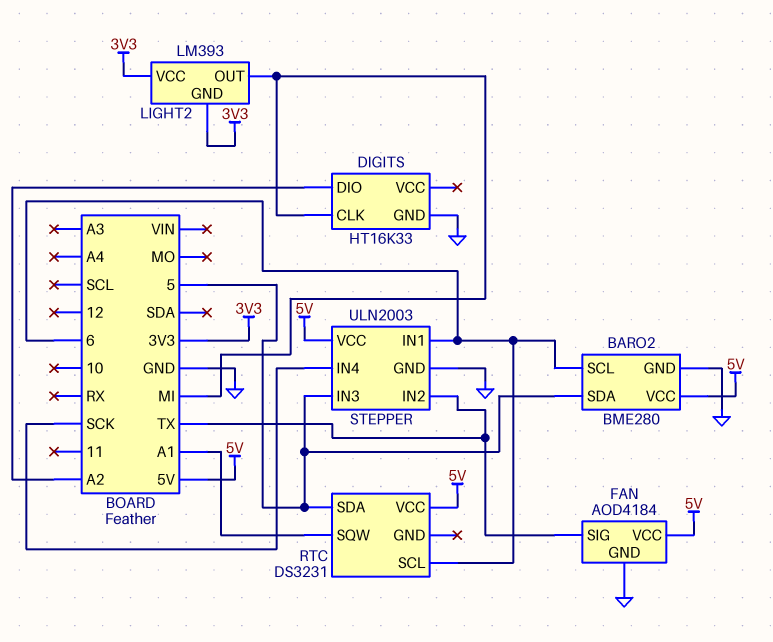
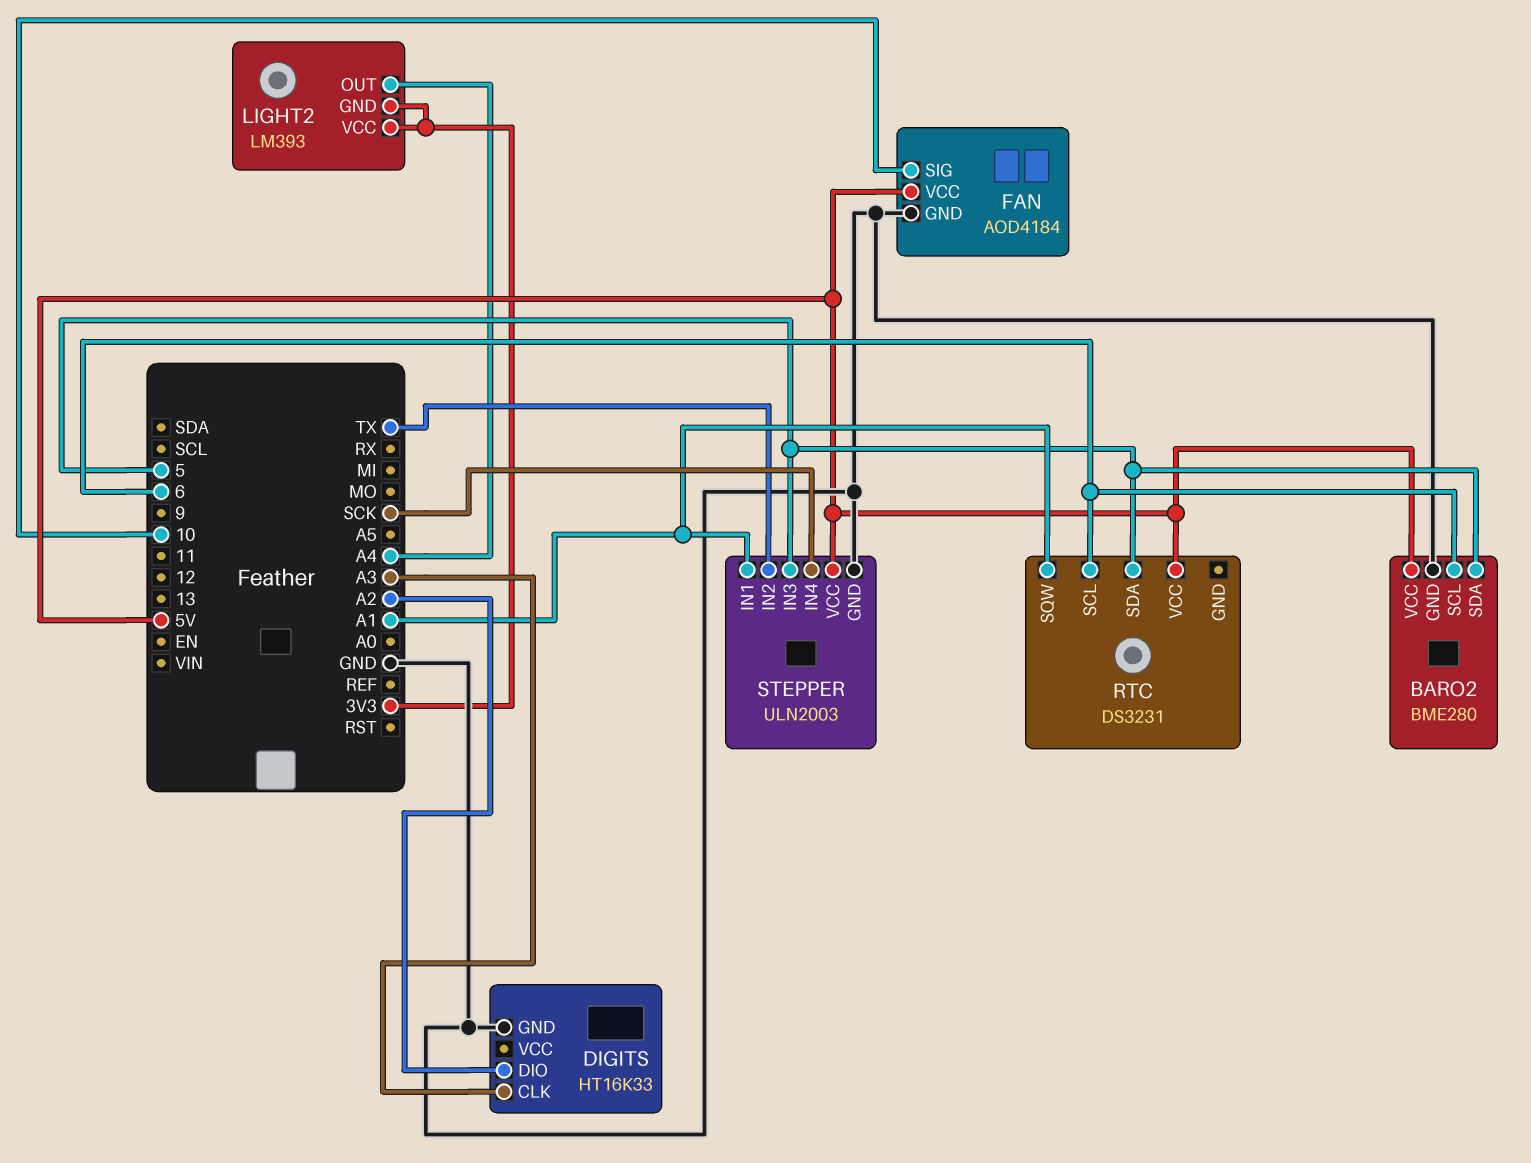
DIGITS pin CLK: MI -> A3
FAN pin SIG: TX -> 10
LIGHT2 pin OUT: MI -> A4
STEPPER pin IN1: 6 -> A1

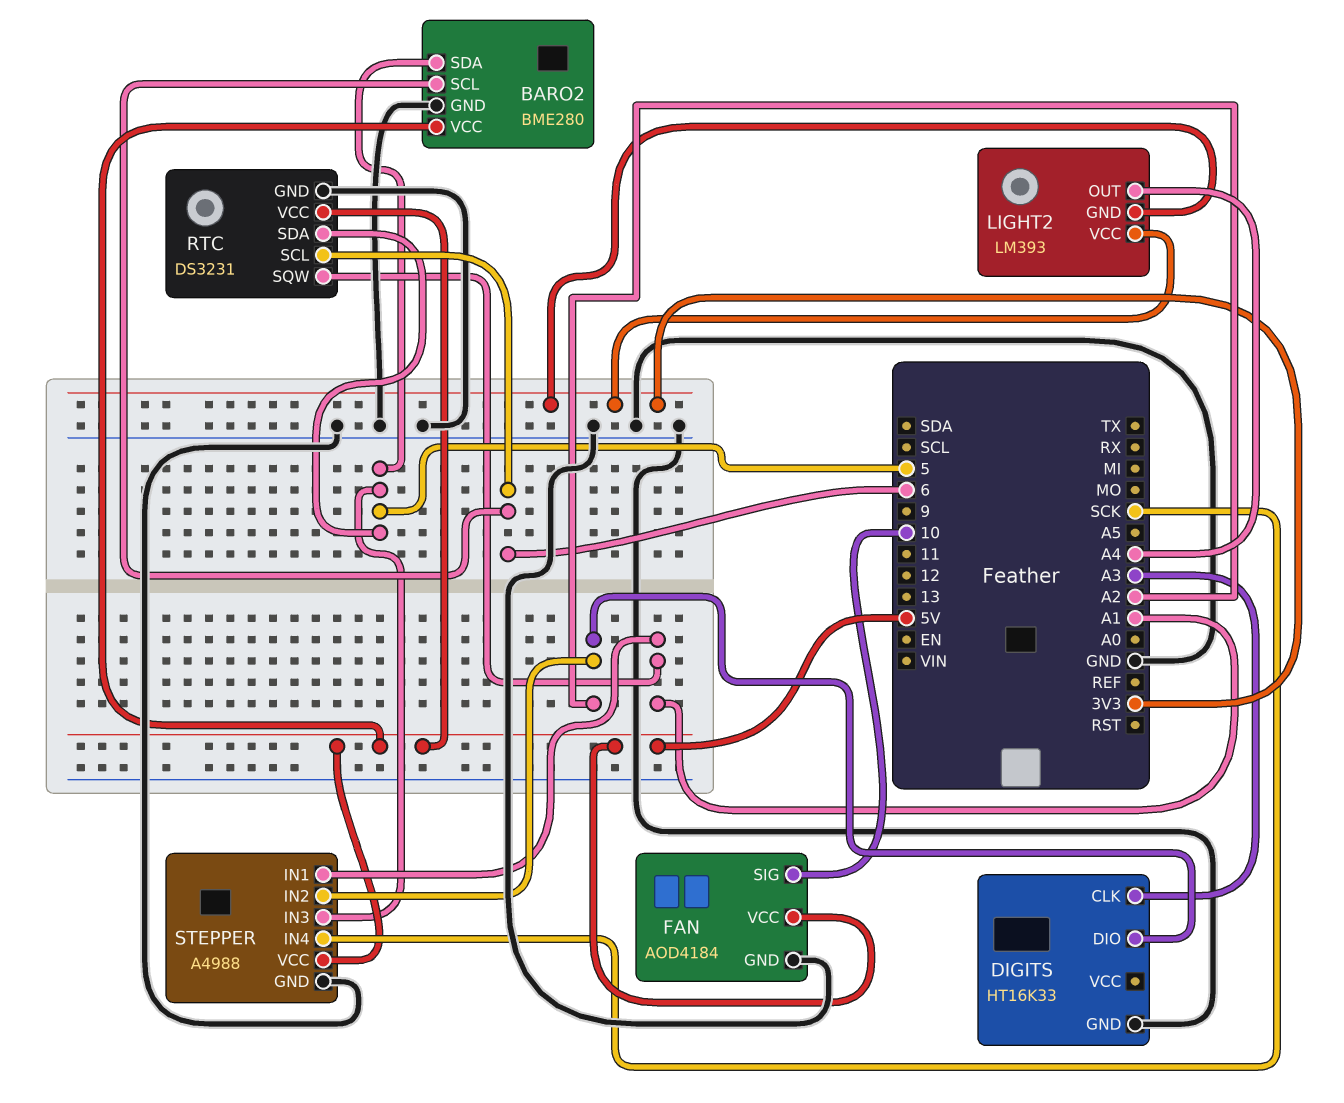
RTC pin GND: none -> GND
STEPPER: ULN2003 -> A4988
STEPPER pin IN2: TX -> A2

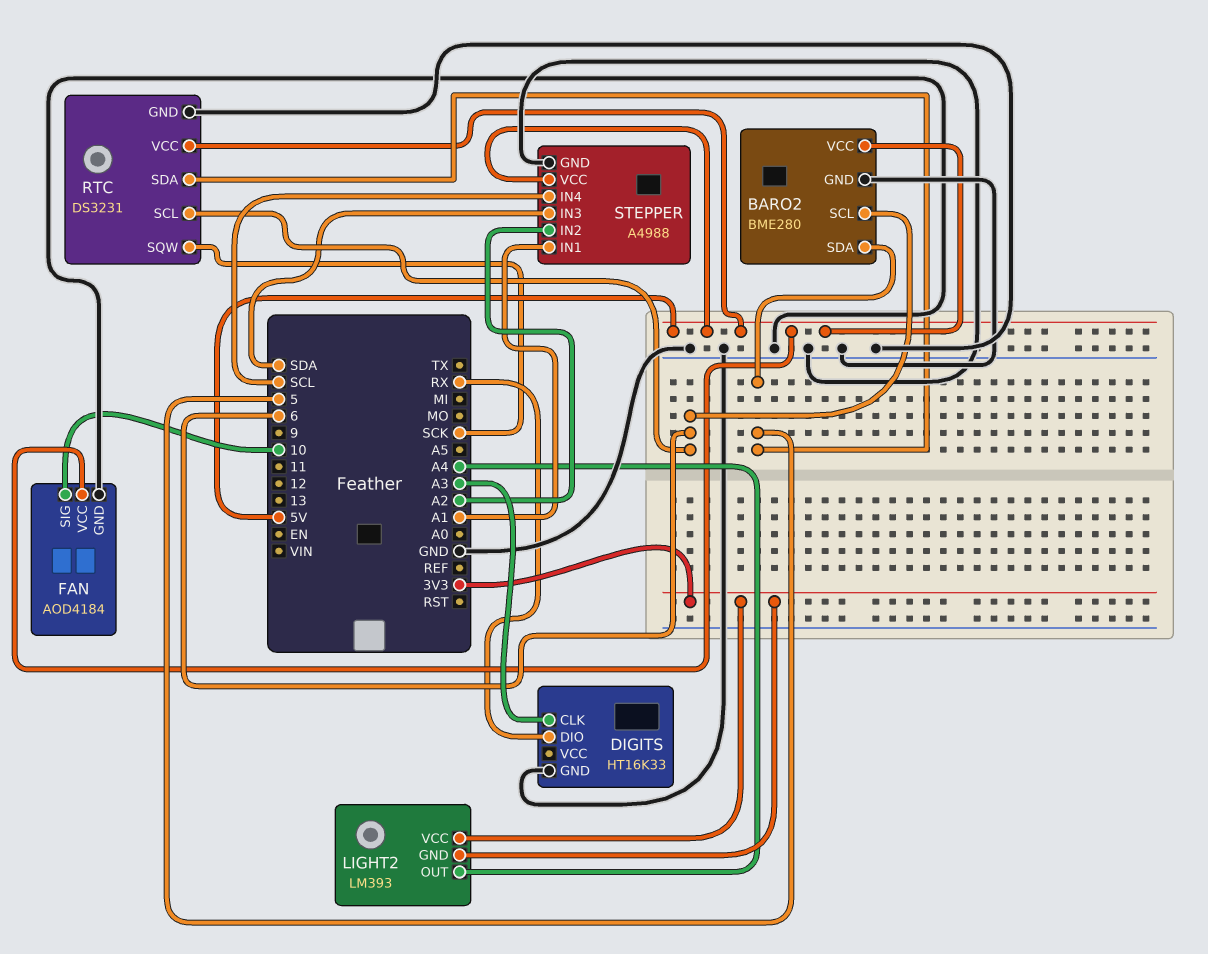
DIGITS pin DIO: A2 -> RX
RTC pin SQW: A1 -> SCK
STEPPER pin IN3: 5 -> SDA
STEPPER pin IN4: SCK -> SCL

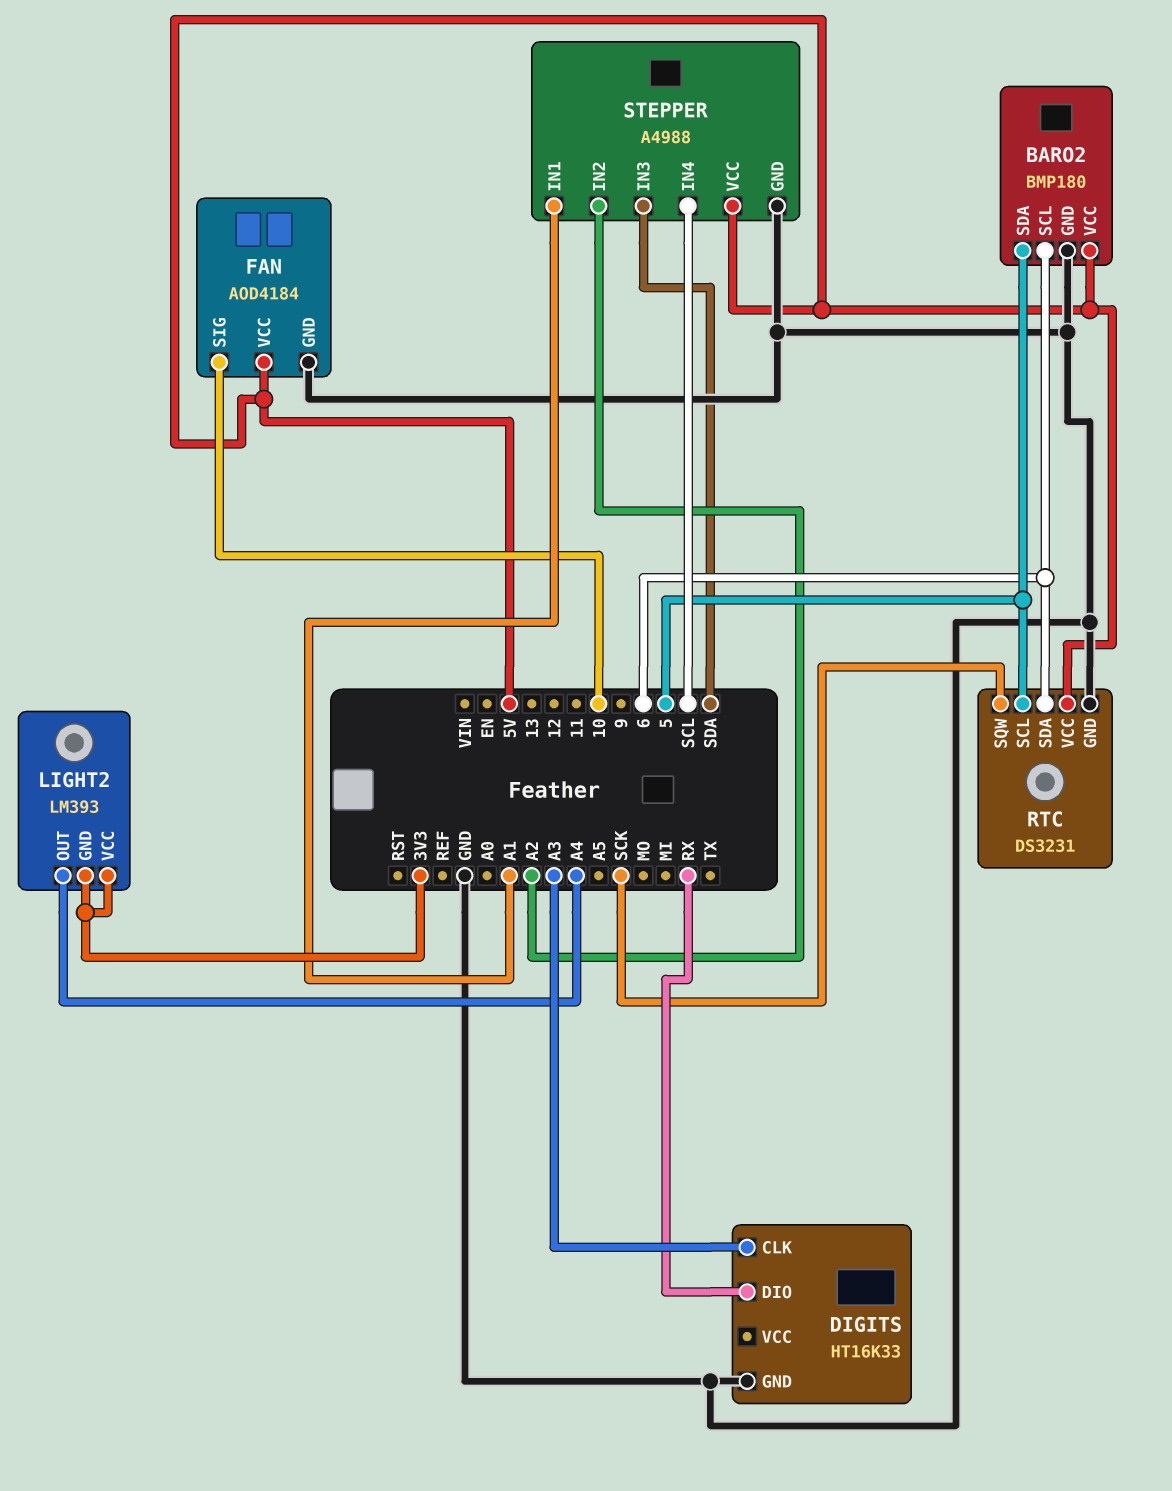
BARO2: BME280 -> BMP180
RTC pin SCL: 6 -> 5
RTC pin SDA: 5 -> 6

